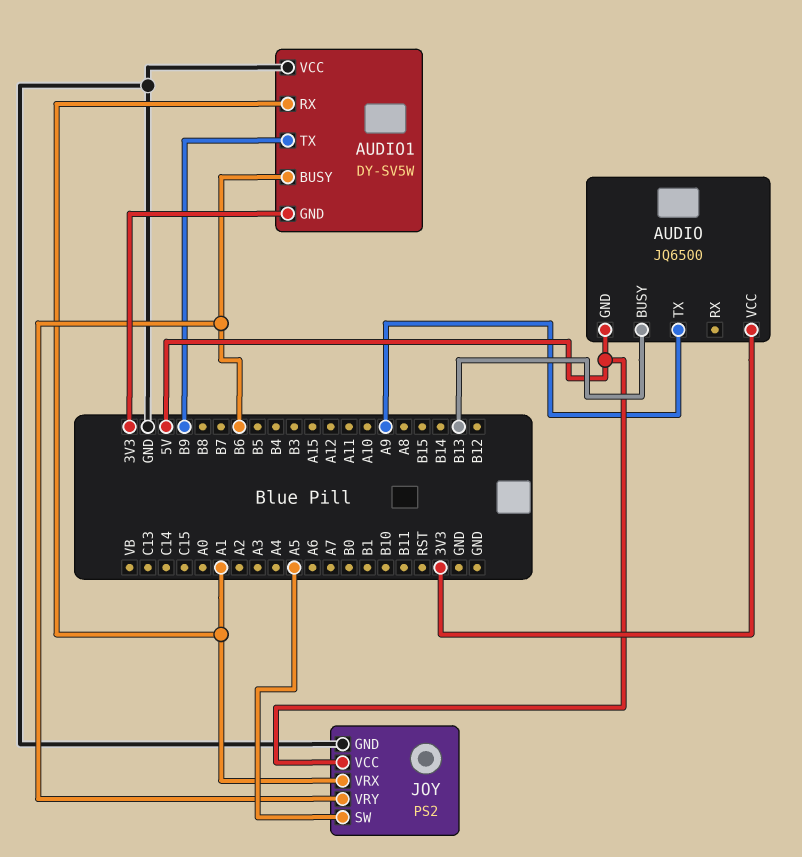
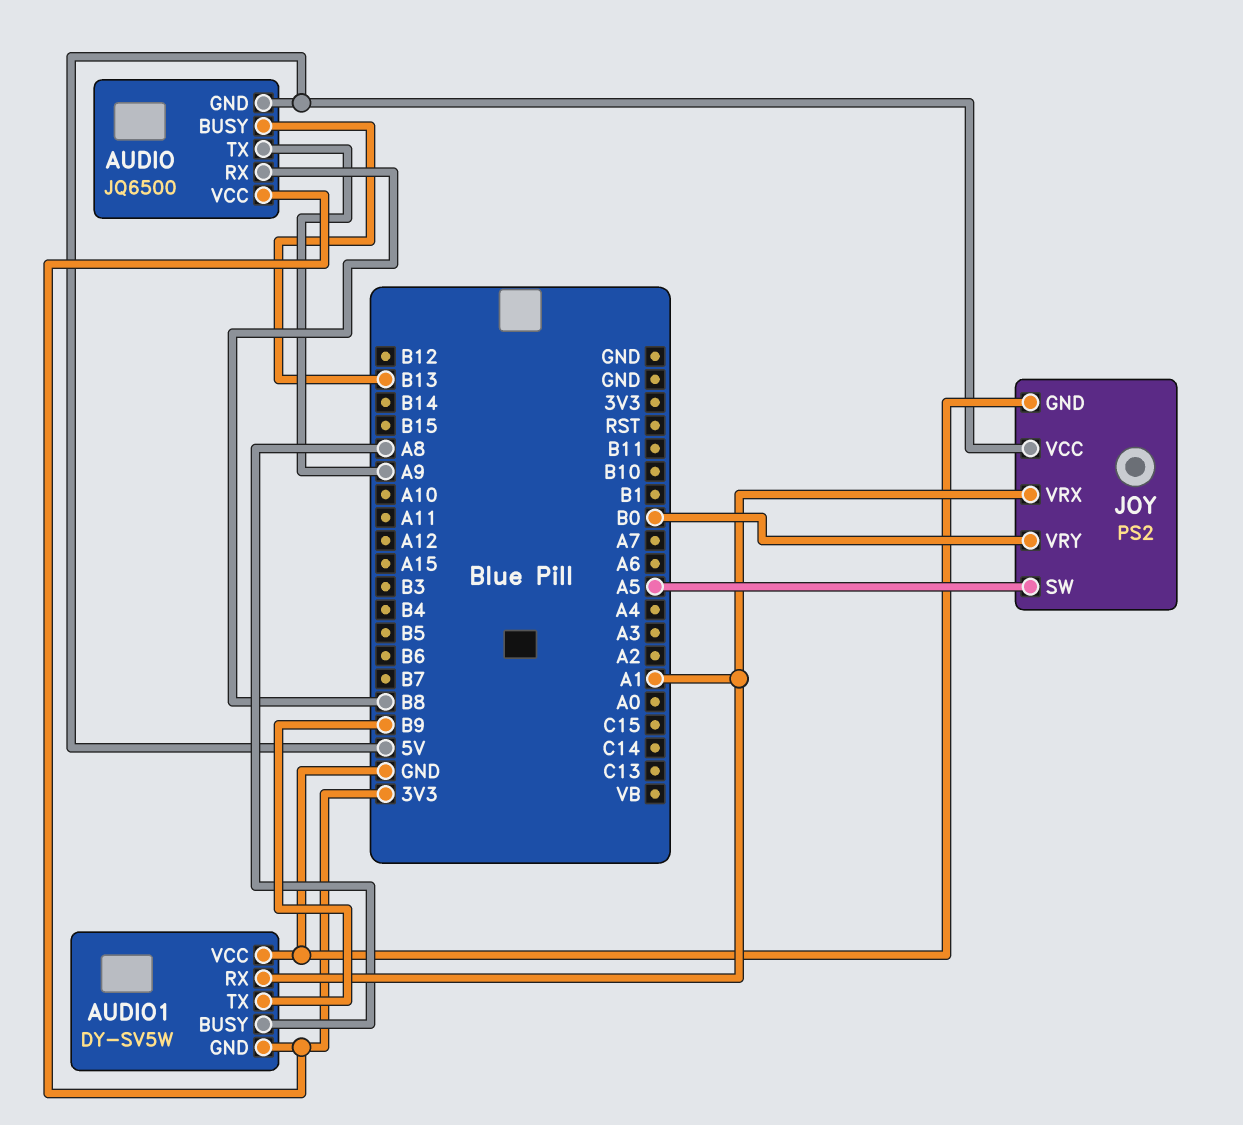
AUDIO pin RX: none -> B8
AUDIO1 pin BUSY: B6 -> A8
JOY pin VRY: B6 -> B0

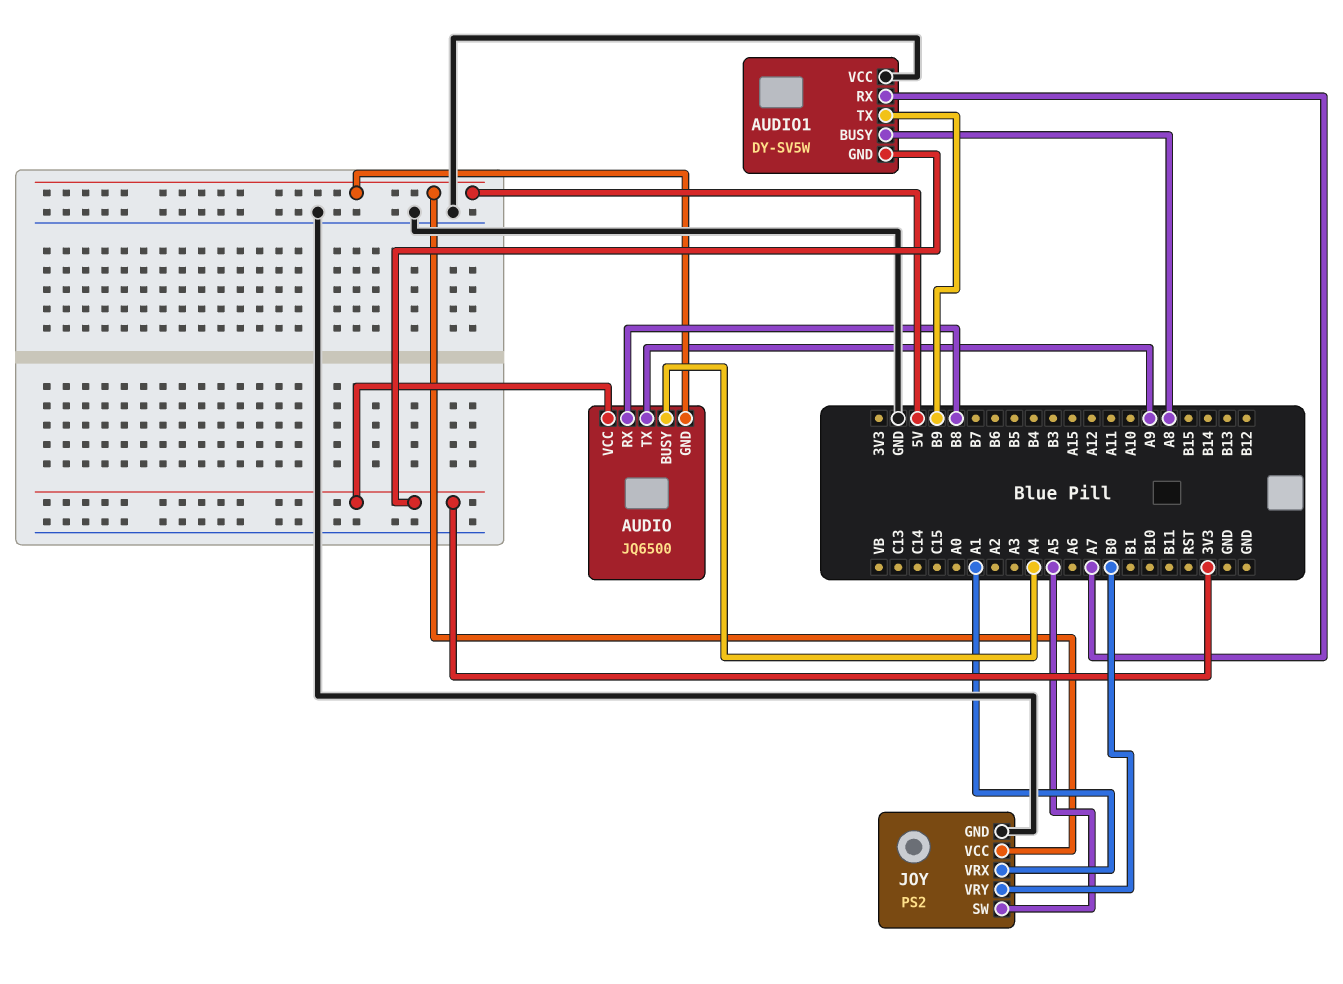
AUDIO pin BUSY: B13 -> A4
AUDIO1 pin RX: A1 -> A7

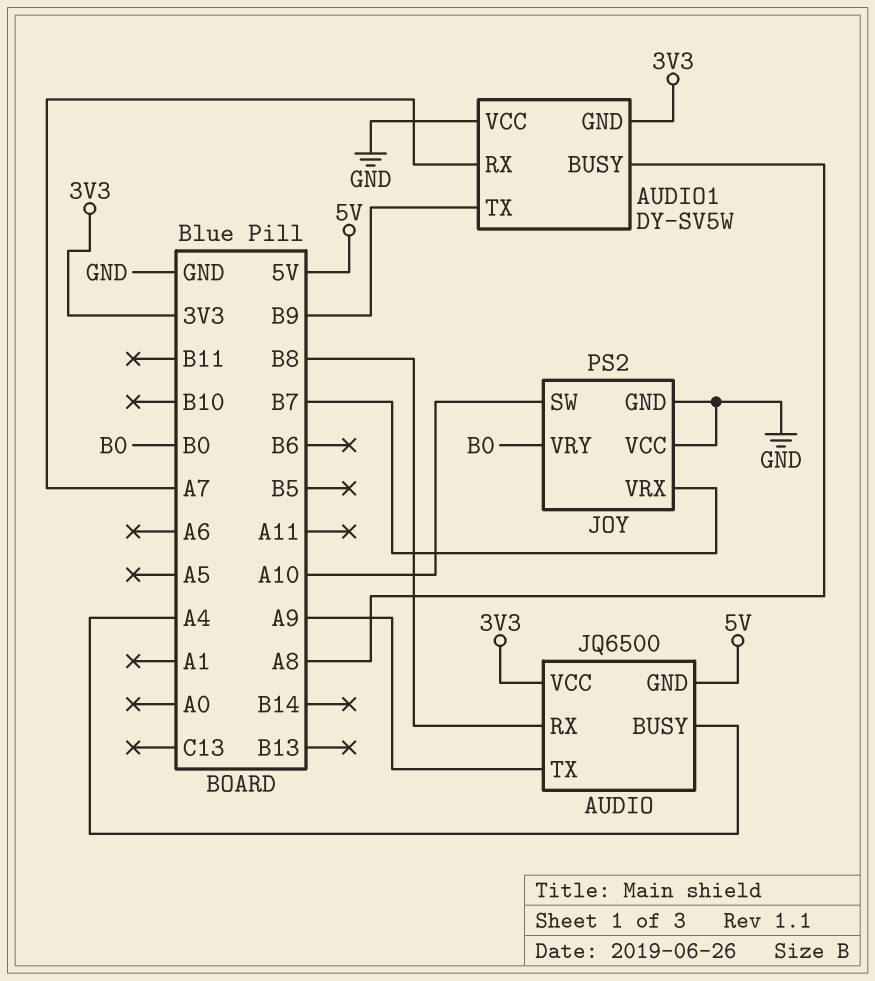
JOY pin SW: A5 -> A10
JOY pin VCC: 5V -> GND
JOY pin VRX: A1 -> B7

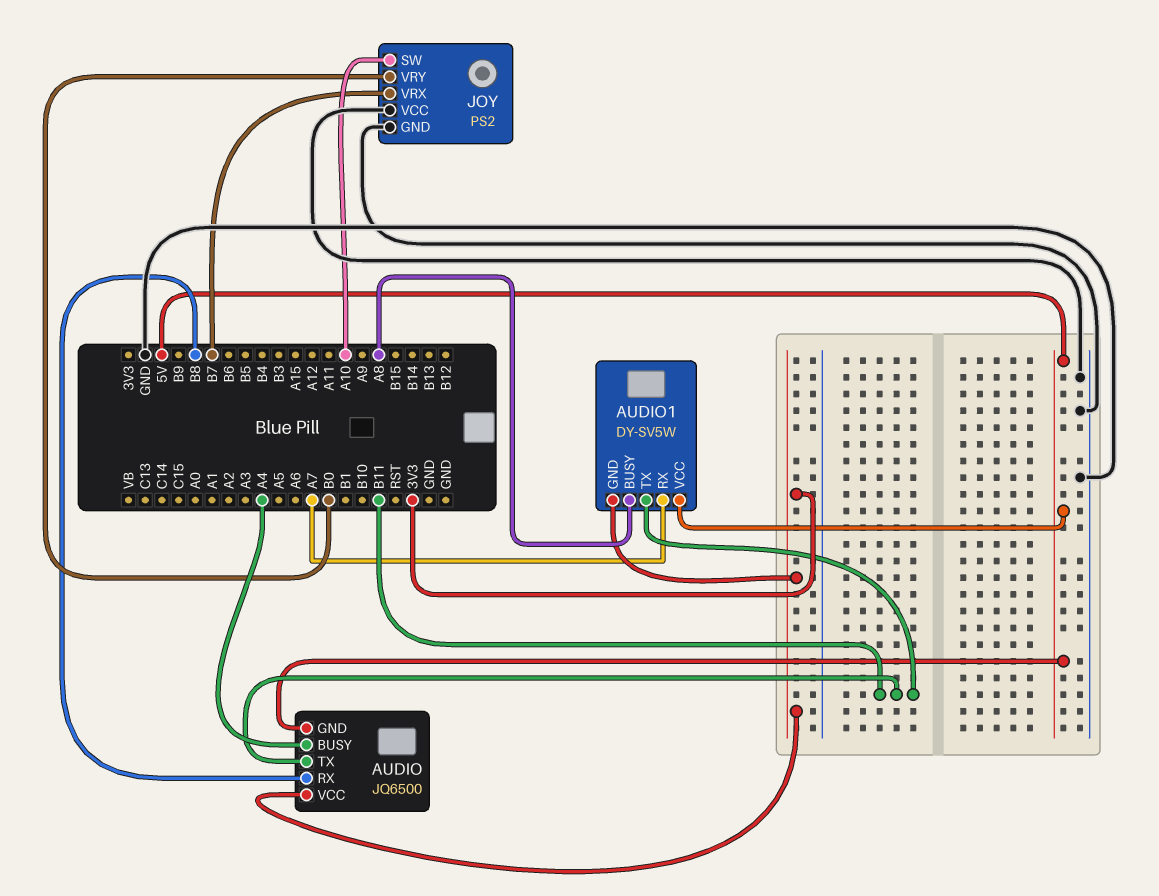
AUDIO pin TX: A9 -> B11
AUDIO1 pin TX: B9 -> B11
AUDIO1 pin VCC: GND -> 5V

